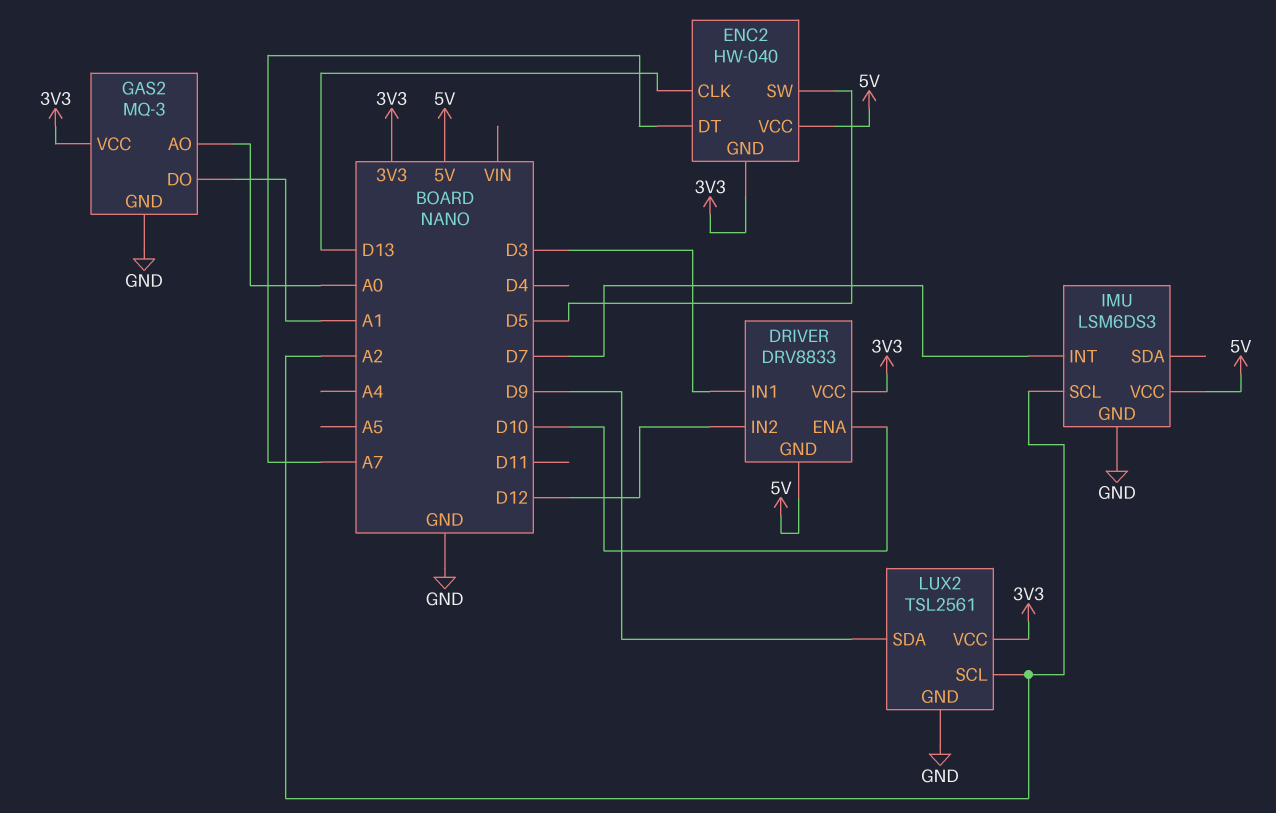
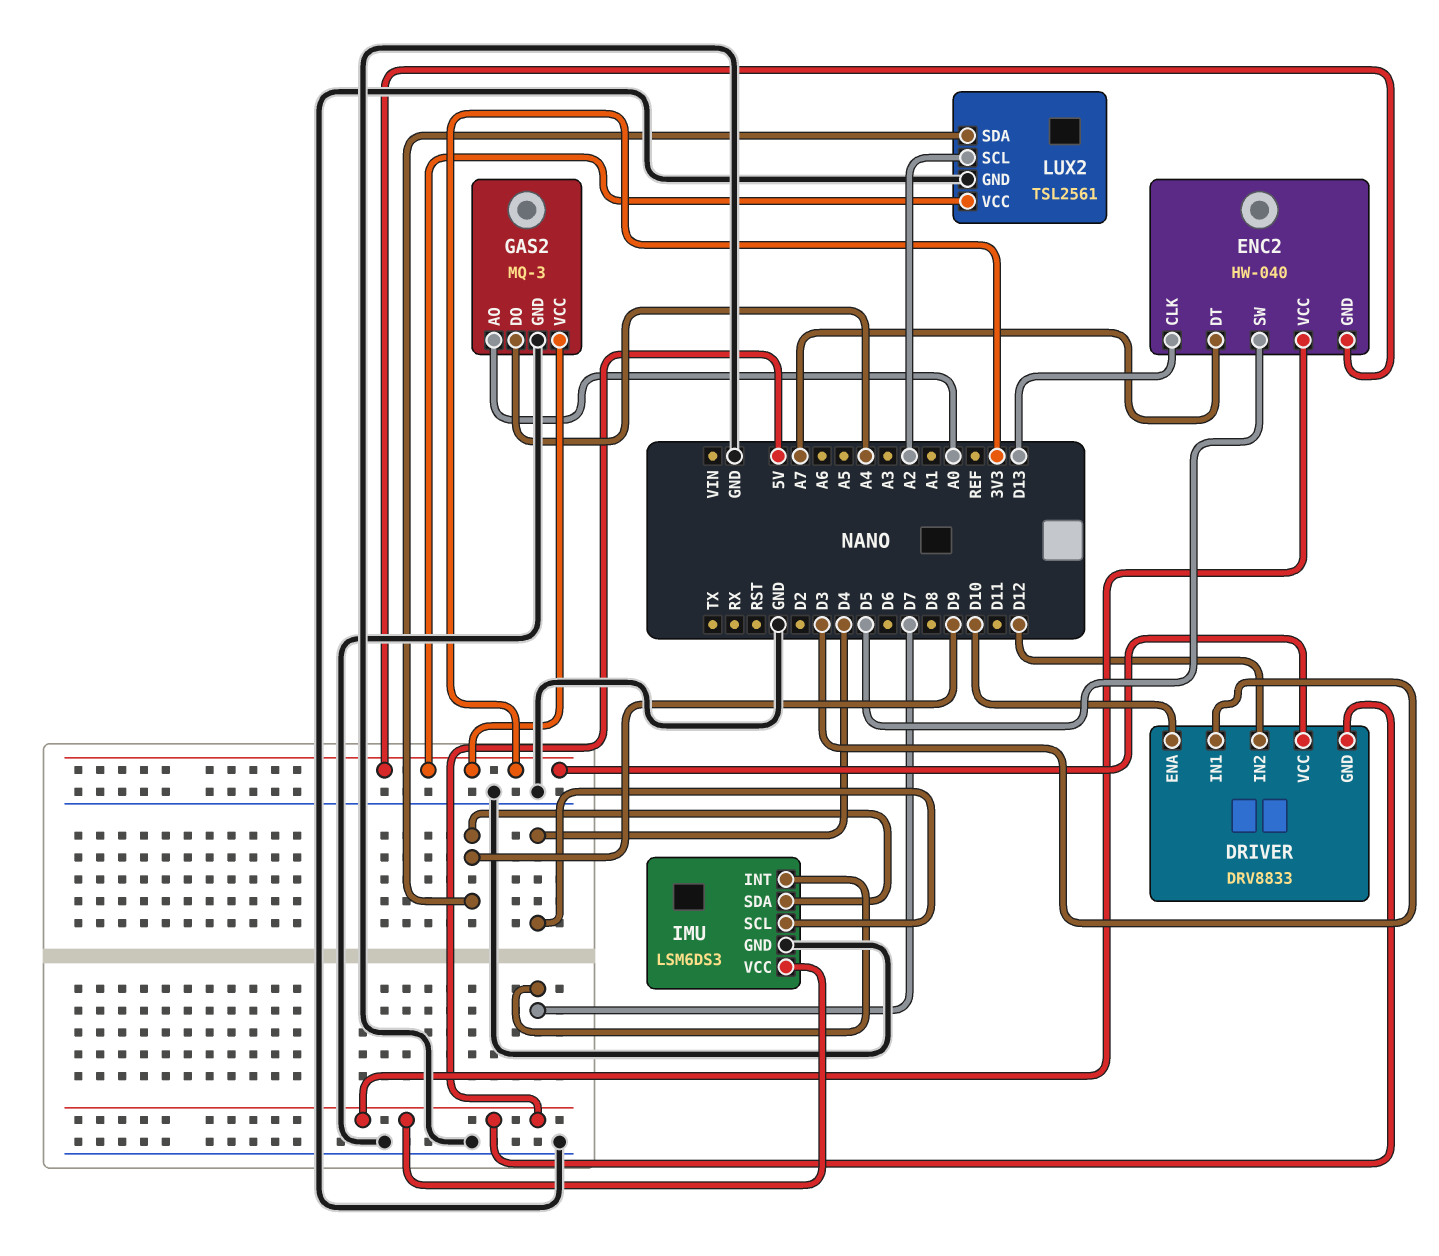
GAS2 pin DO: A1 -> A4
IMU pin SCL: A2 -> D4
IMU pin SDA: none -> D9

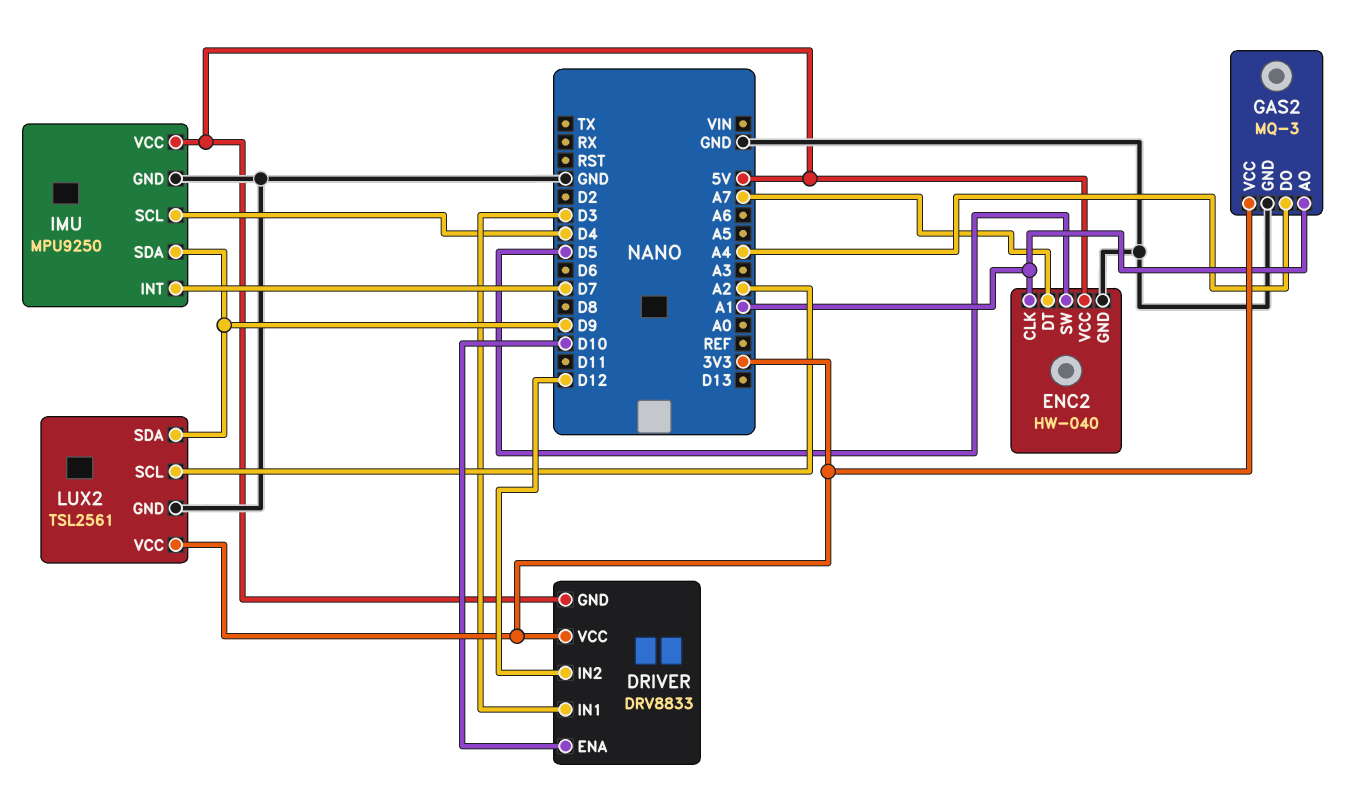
ENC2 pin CLK: D13 -> A1
ENC2 pin GND: 3V3 -> GND
GAS2 pin AO: A0 -> A1
IMU: LSM6DS3 -> MPU9250

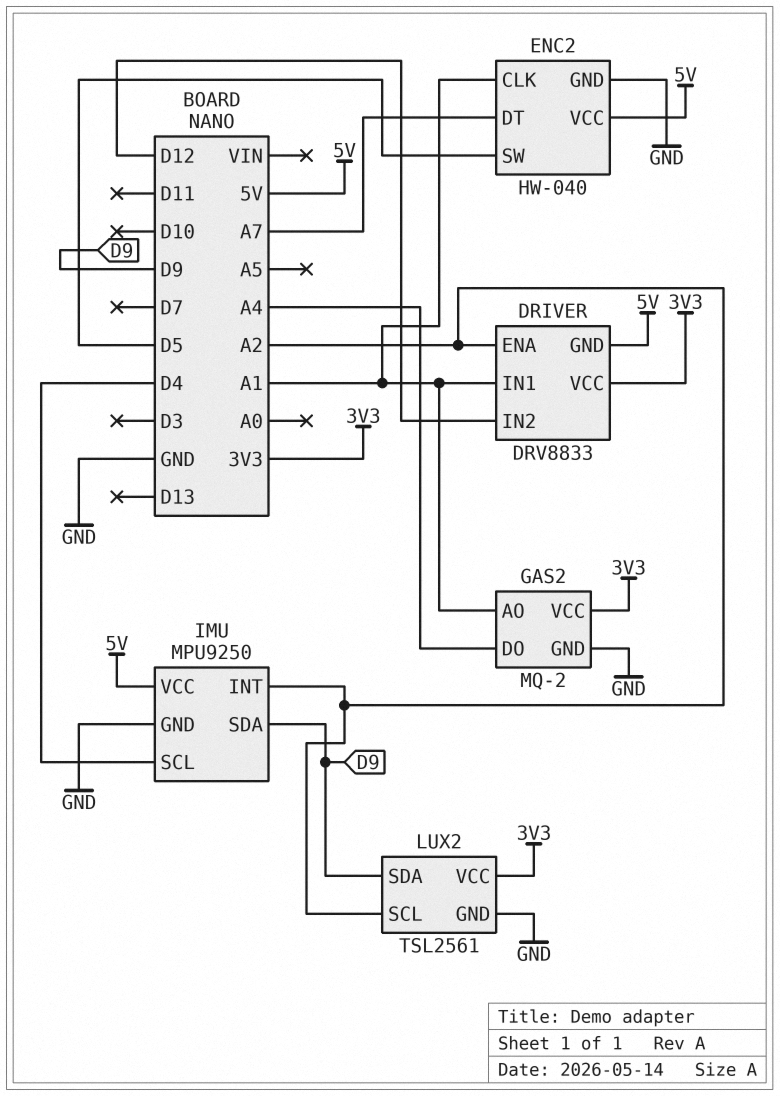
DRIVER pin ENA: D10 -> A2
DRIVER pin IN1: D3 -> A1
GAS2: MQ-3 -> MQ-2
IMU pin INT: D7 -> A2

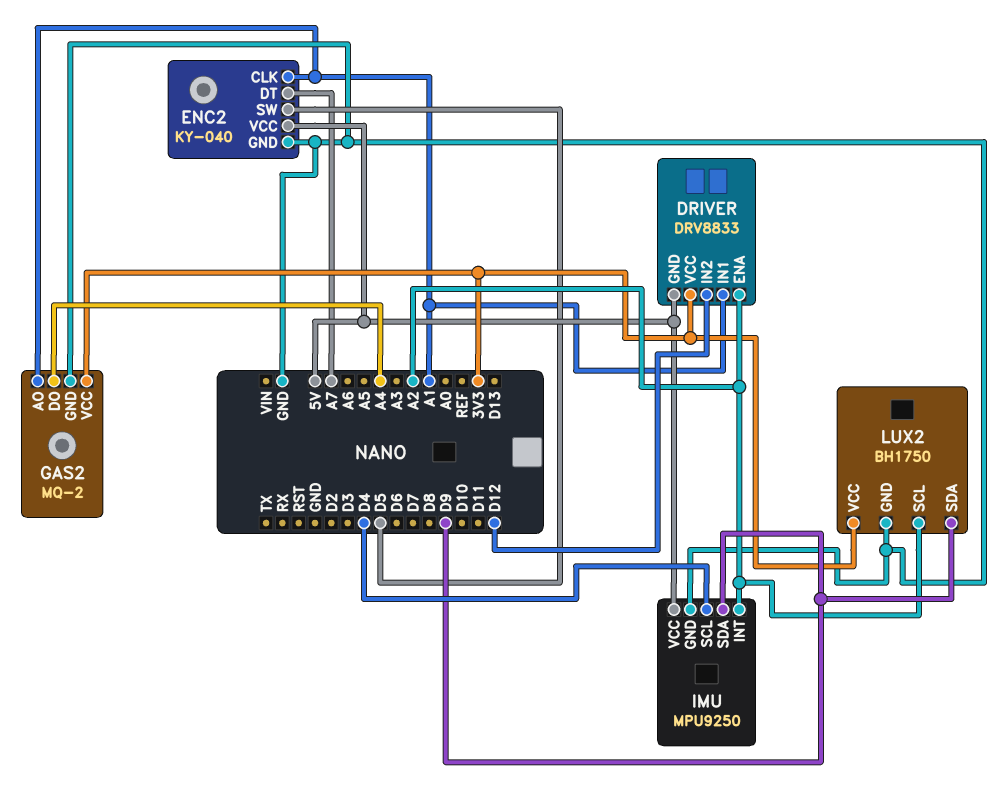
ENC2: HW-040 -> KY-040
LUX2: TSL2561 -> BH1750

